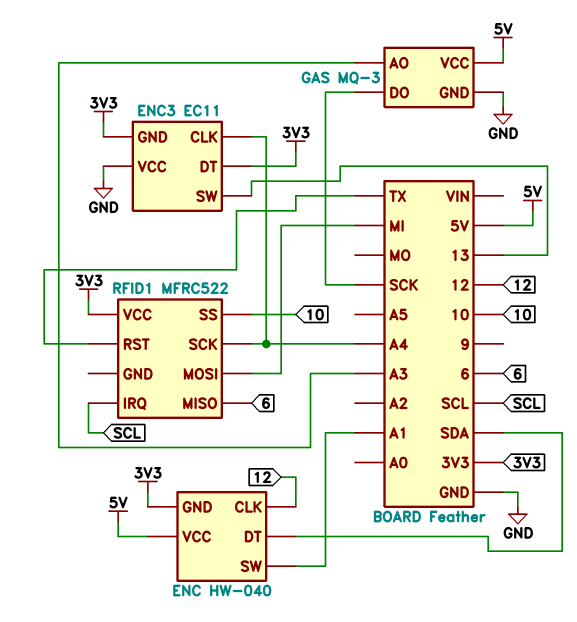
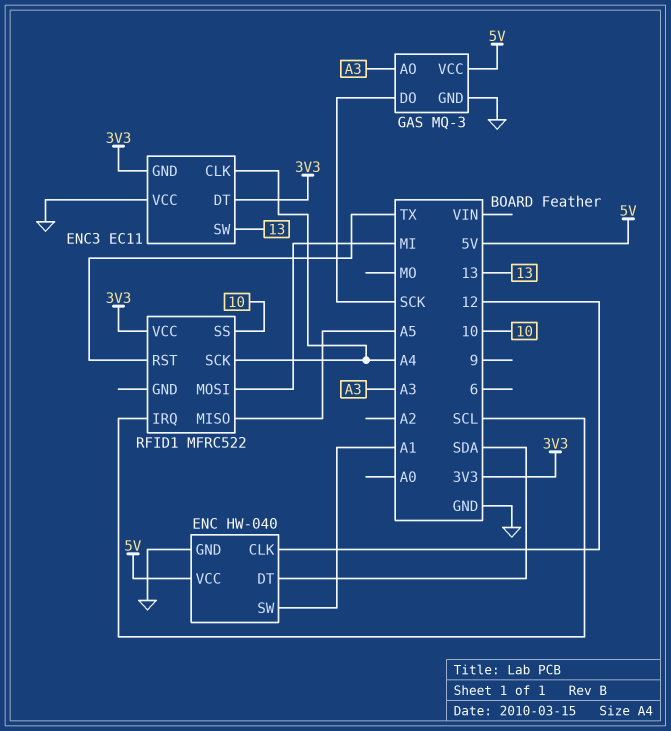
ENC pin GND: 3V3 -> GND
RFID1 pin MISO: 6 -> A5

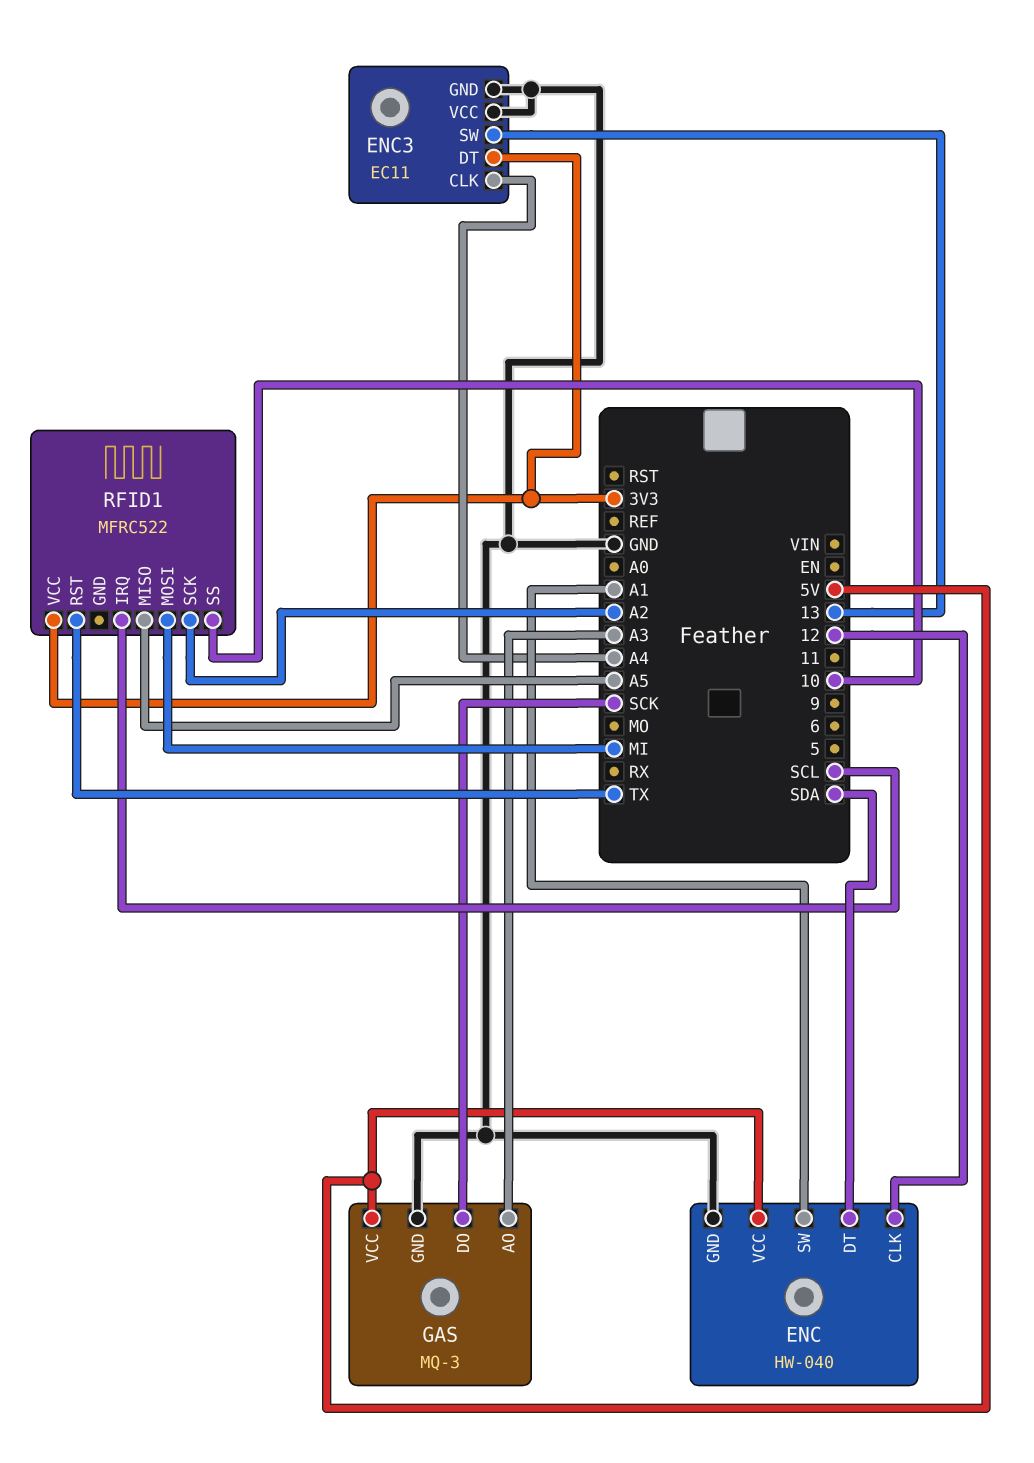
ENC3 pin GND: 3V3 -> GND
RFID1 pin SCK: A4 -> A2

